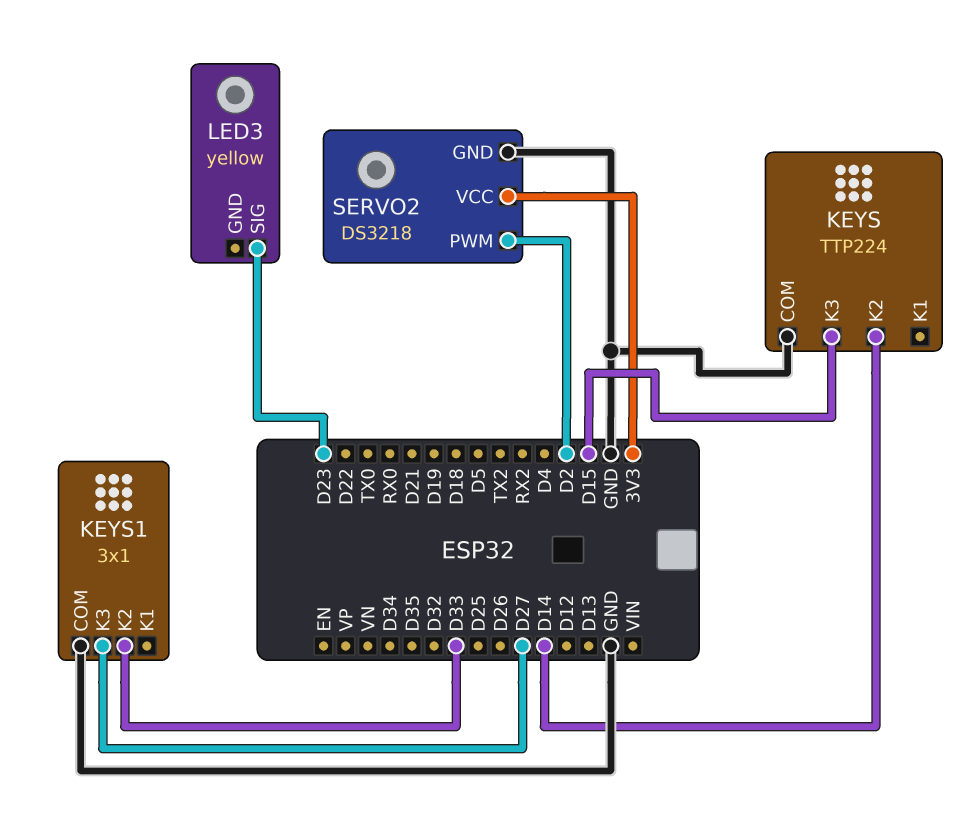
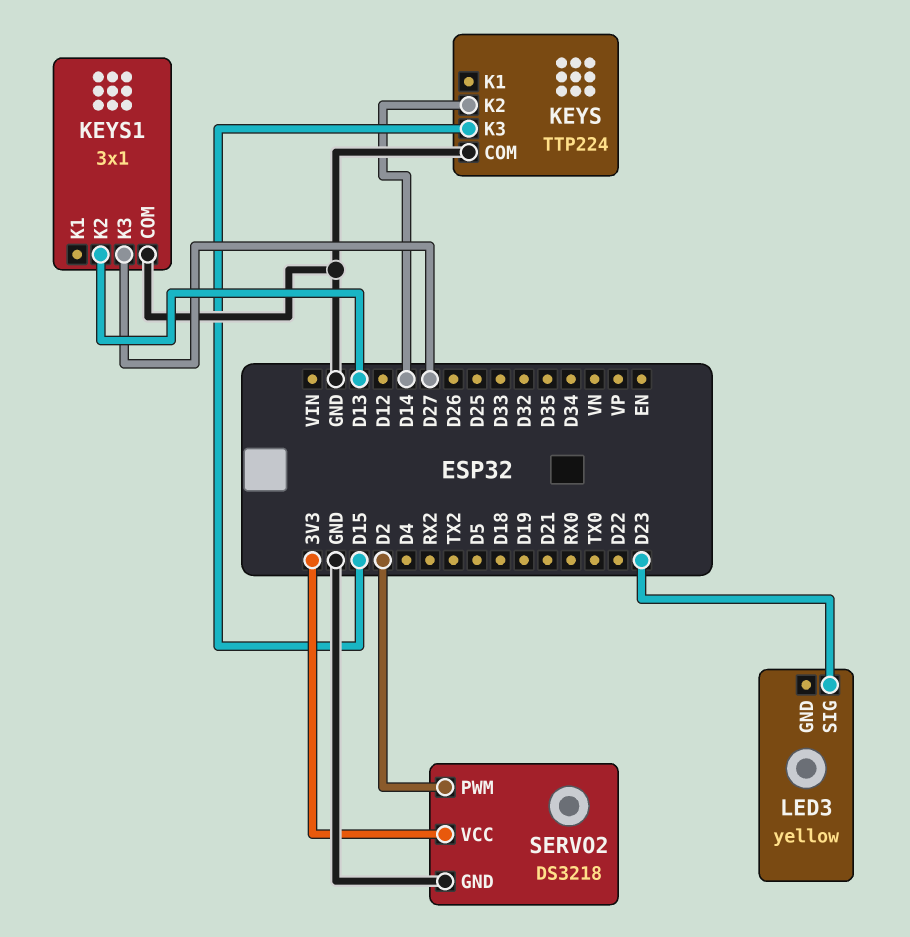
KEYS1 pin K2: D33 -> D13

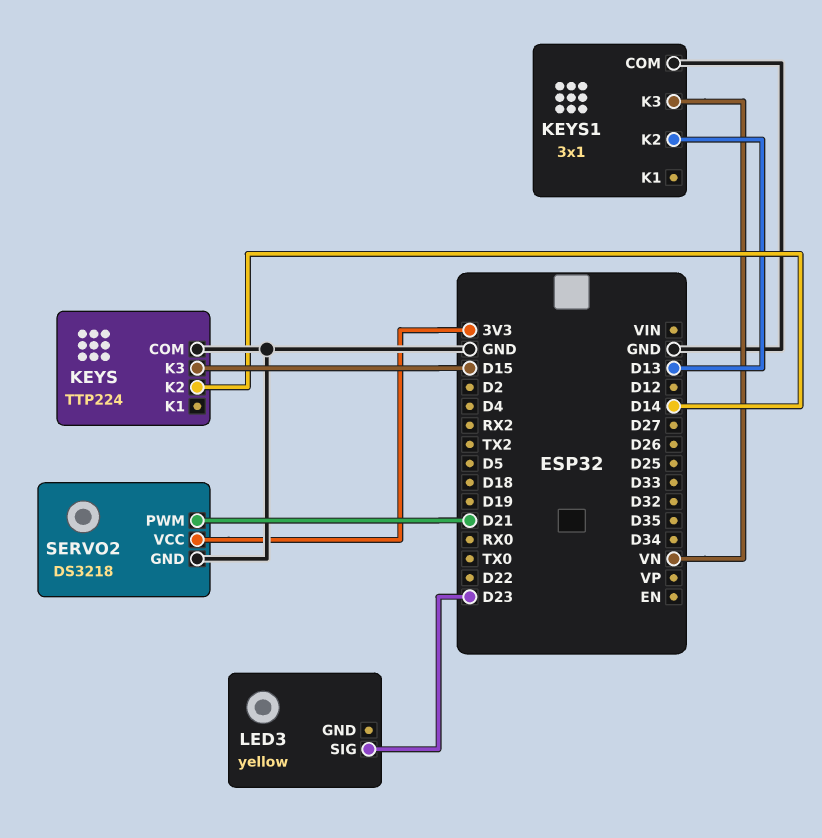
KEYS1 pin K3: D27 -> VN
SERVO2 pin PWM: D2 -> D21

